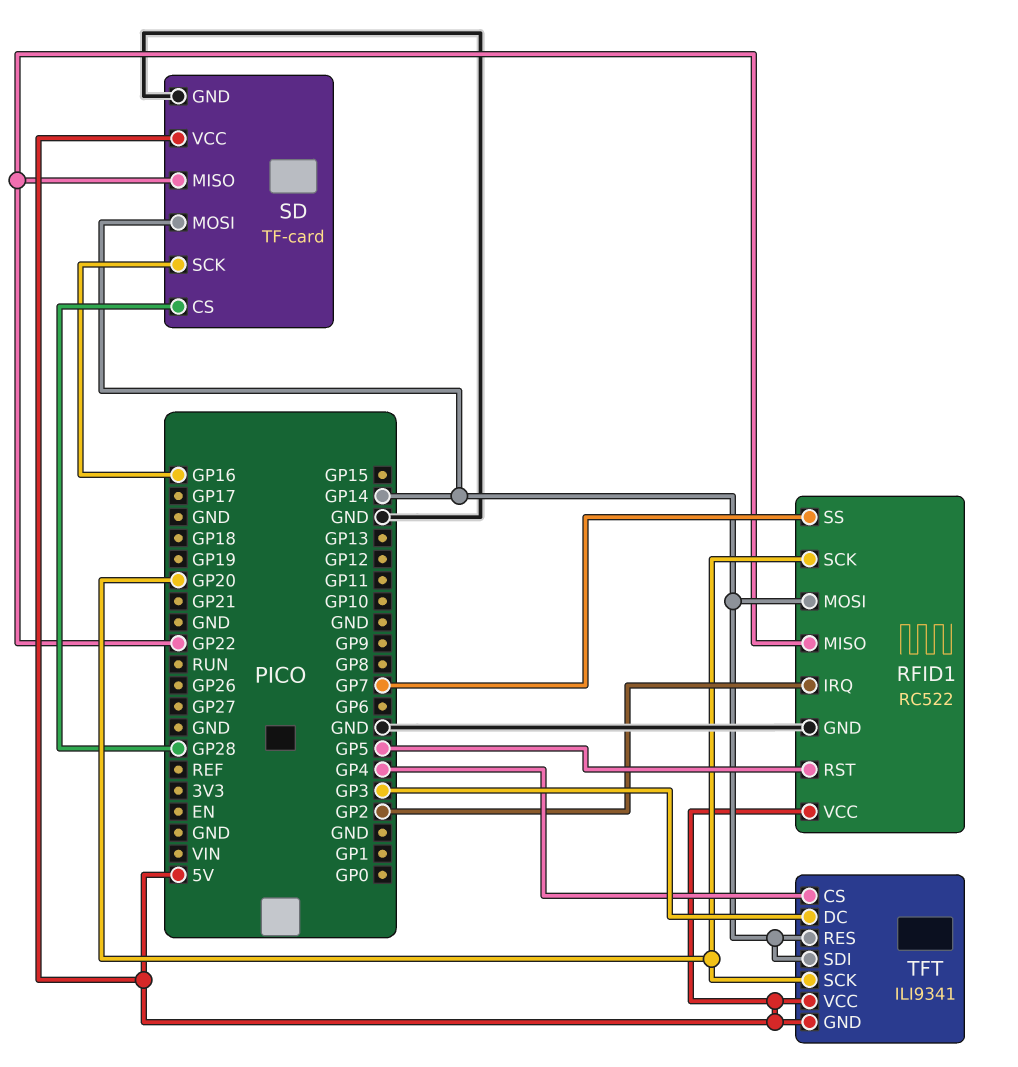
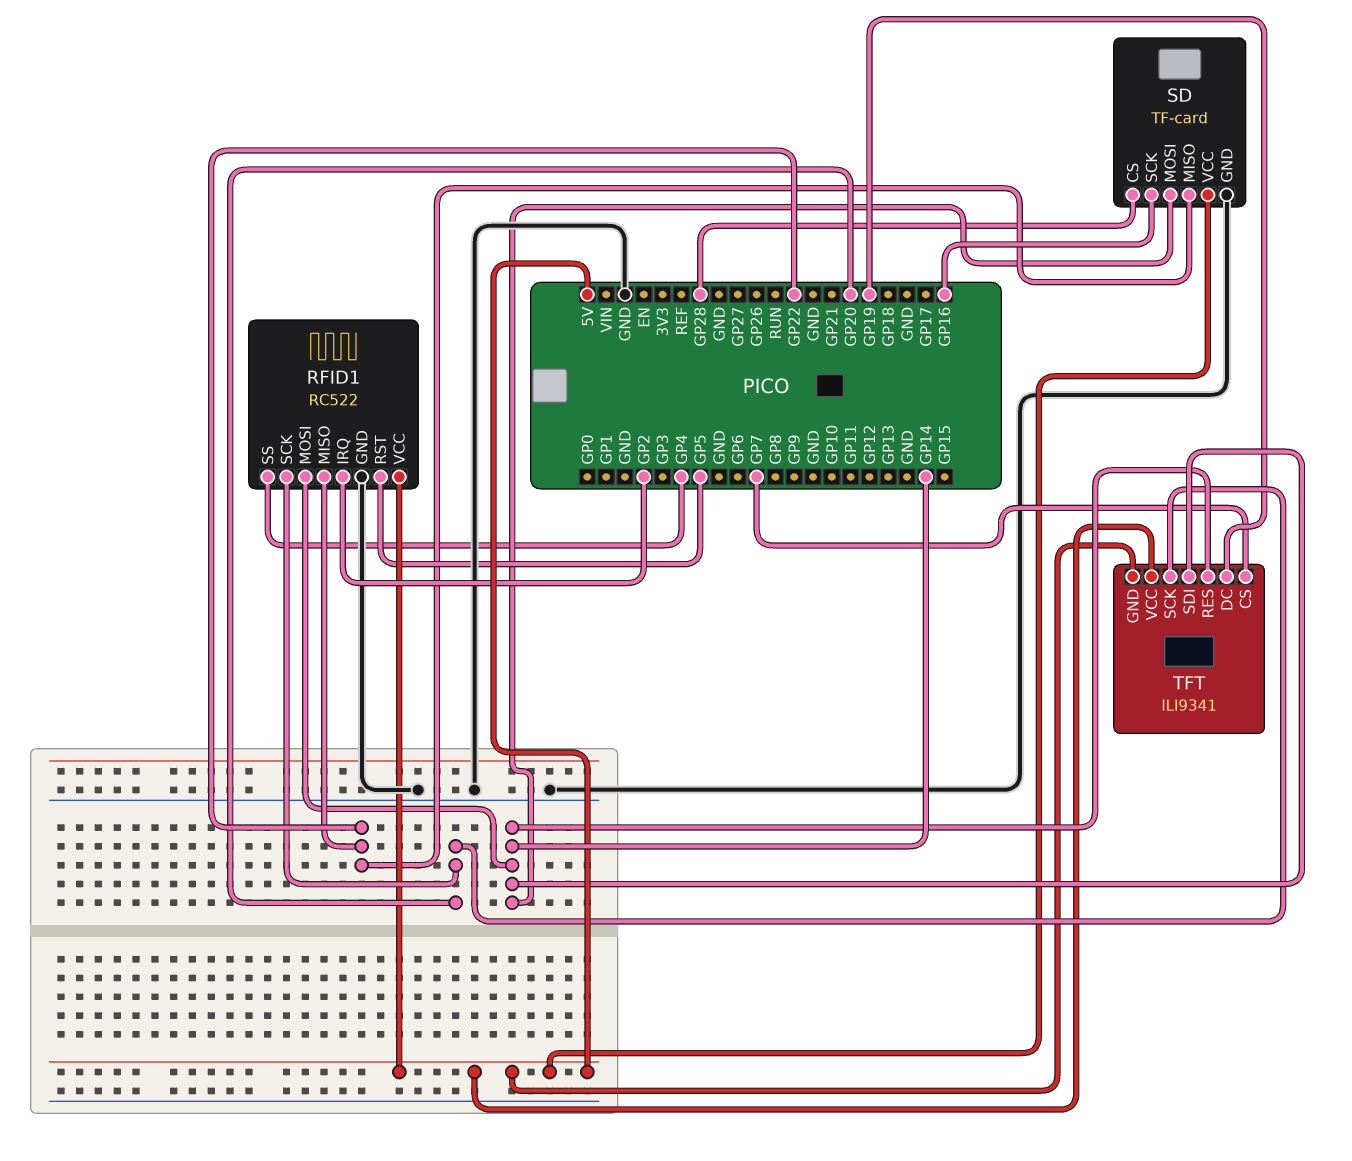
RFID1 pin SS: GP7 -> GP4
TFT pin CS: GP4 -> GP7
TFT pin DC: GP3 -> GP19

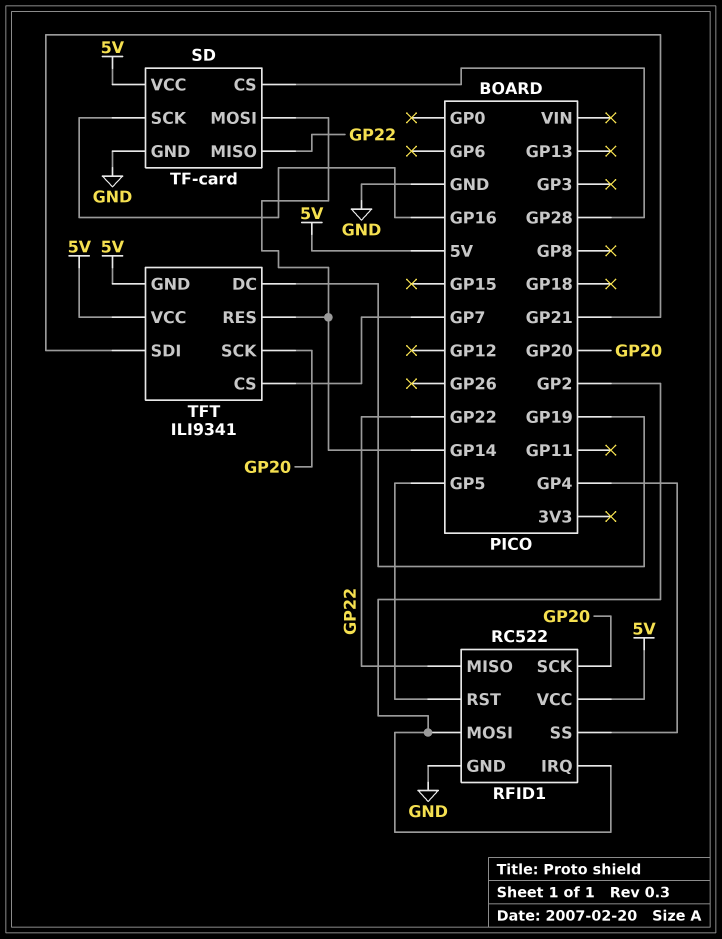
RFID1 pin MOSI: GP14 -> GP2
TFT pin SDI: GP14 -> GP21

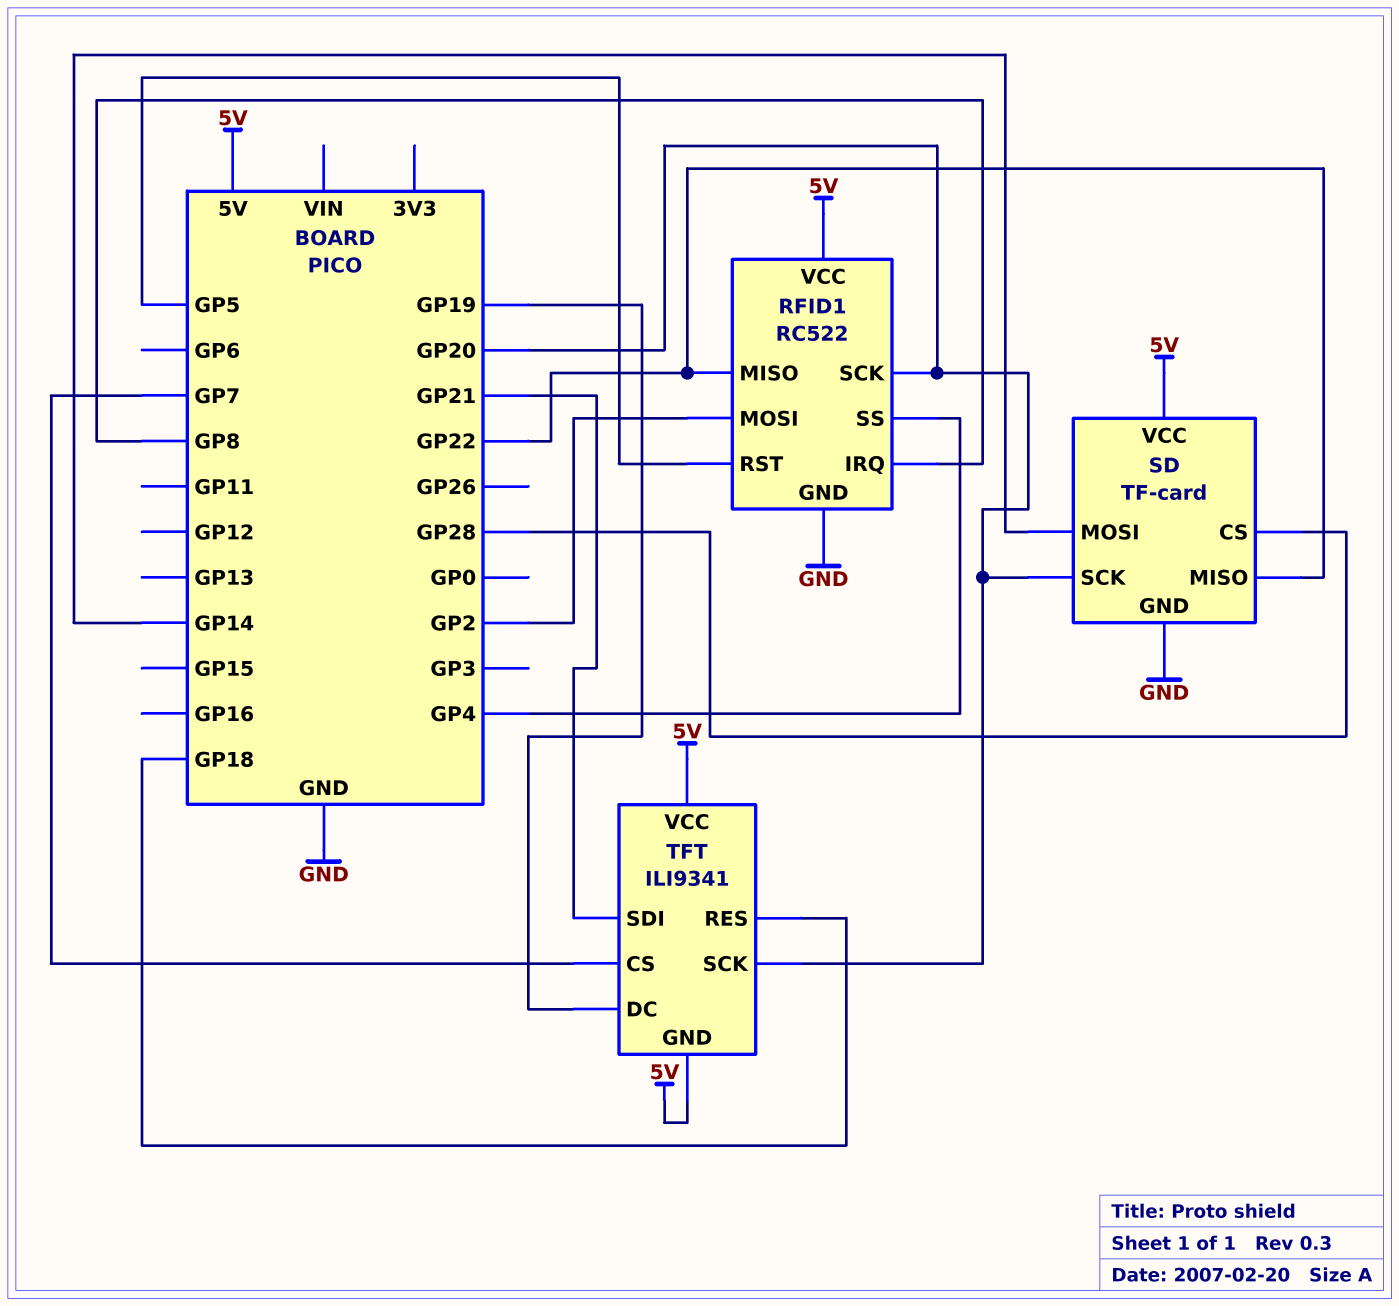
RFID1 pin IRQ: GP2 -> GP8
SD pin SCK: GP16 -> GP20
TFT pin RES: GP14 -> GP18

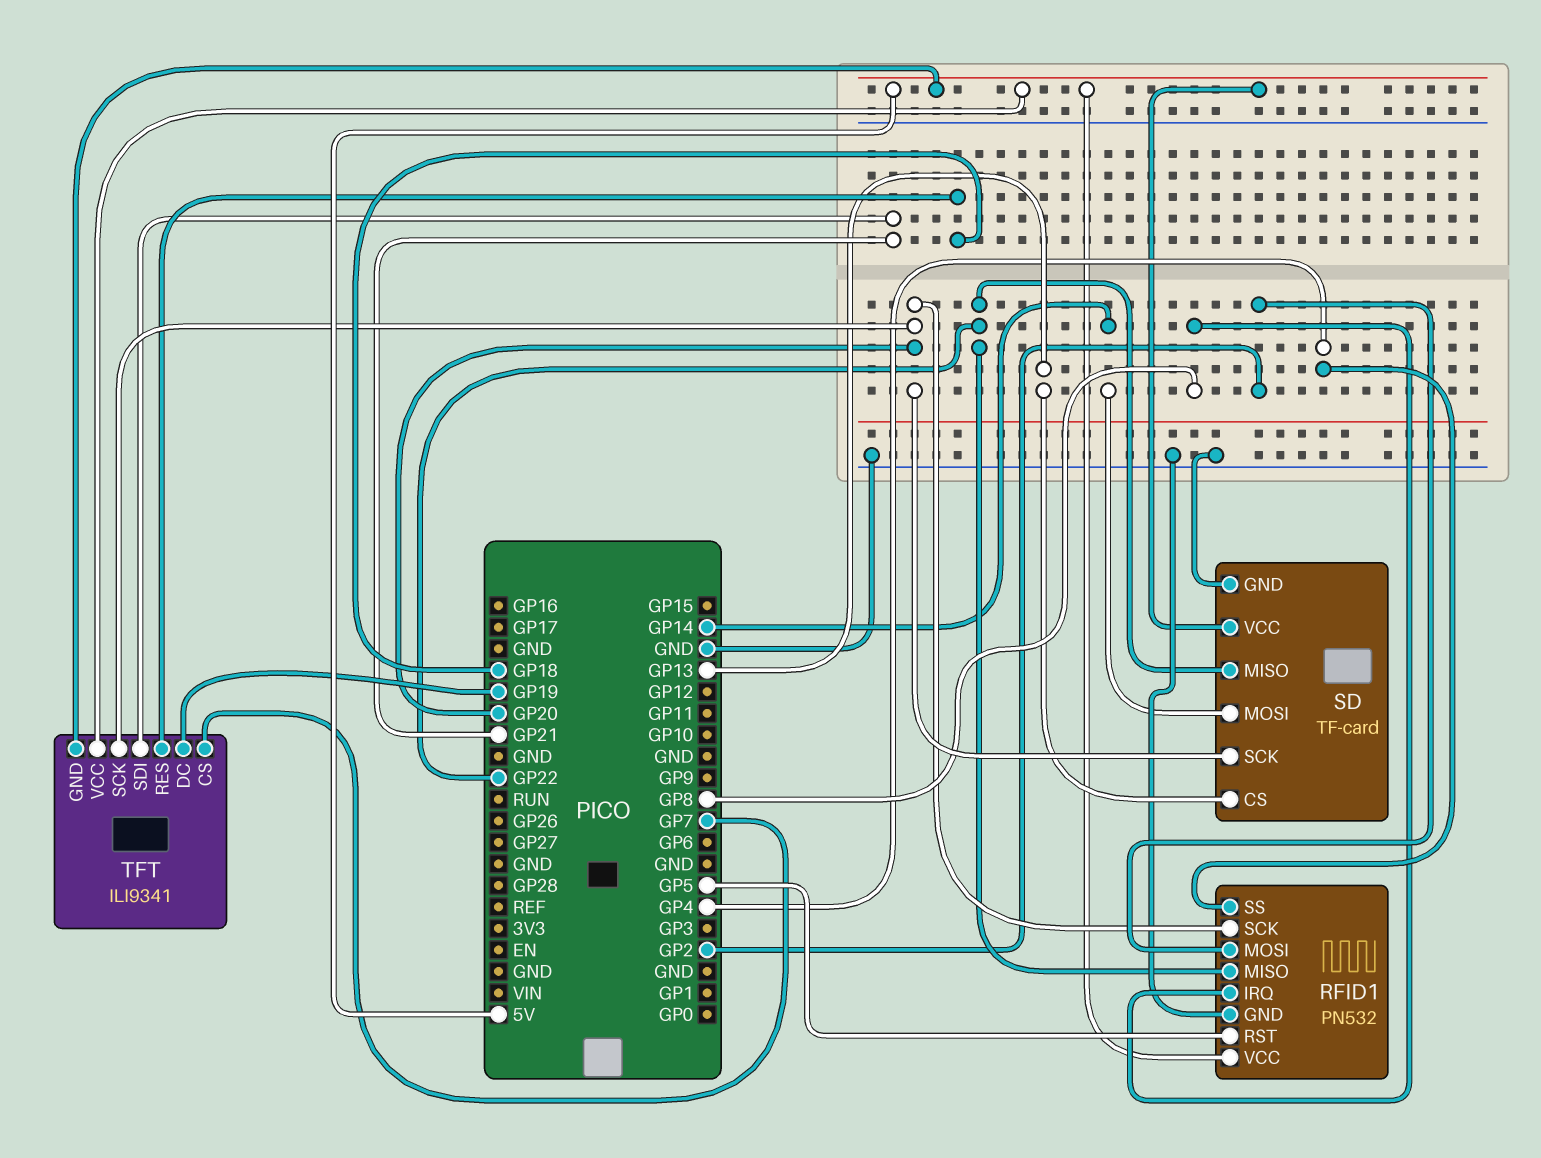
RFID1: RC522 -> PN532
SD pin CS: GP28 -> GP13

